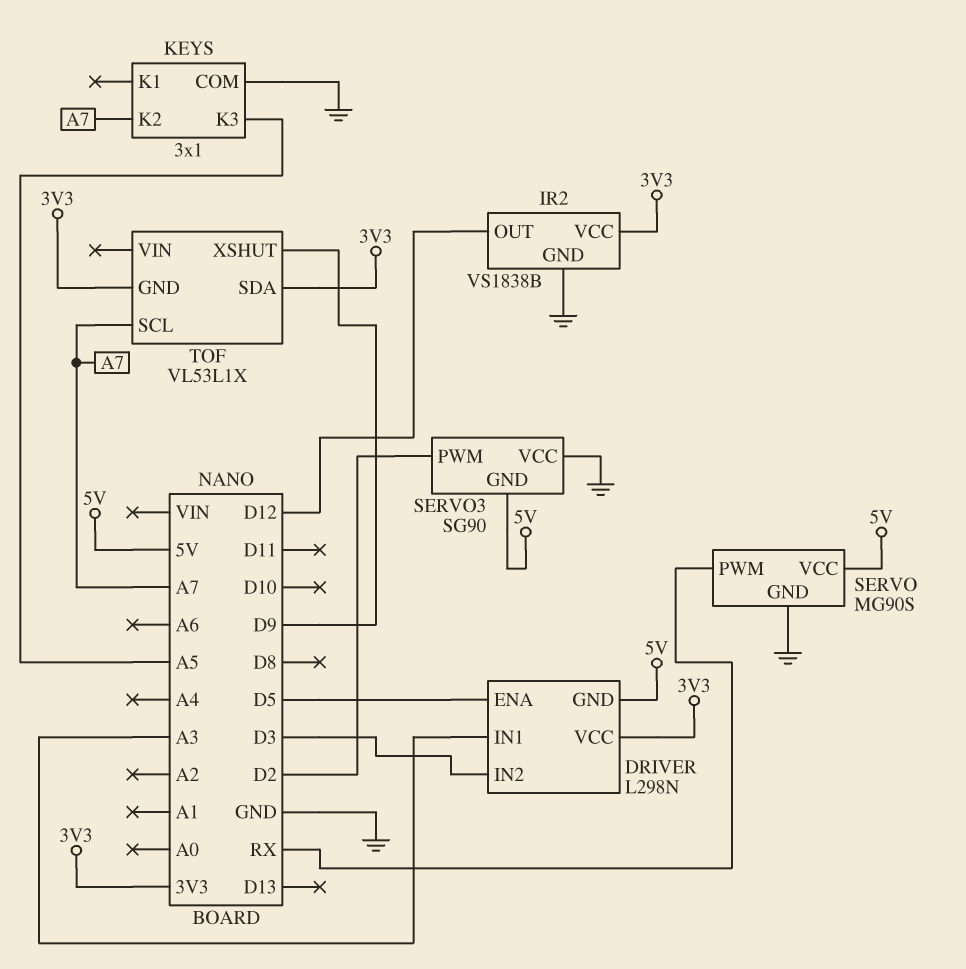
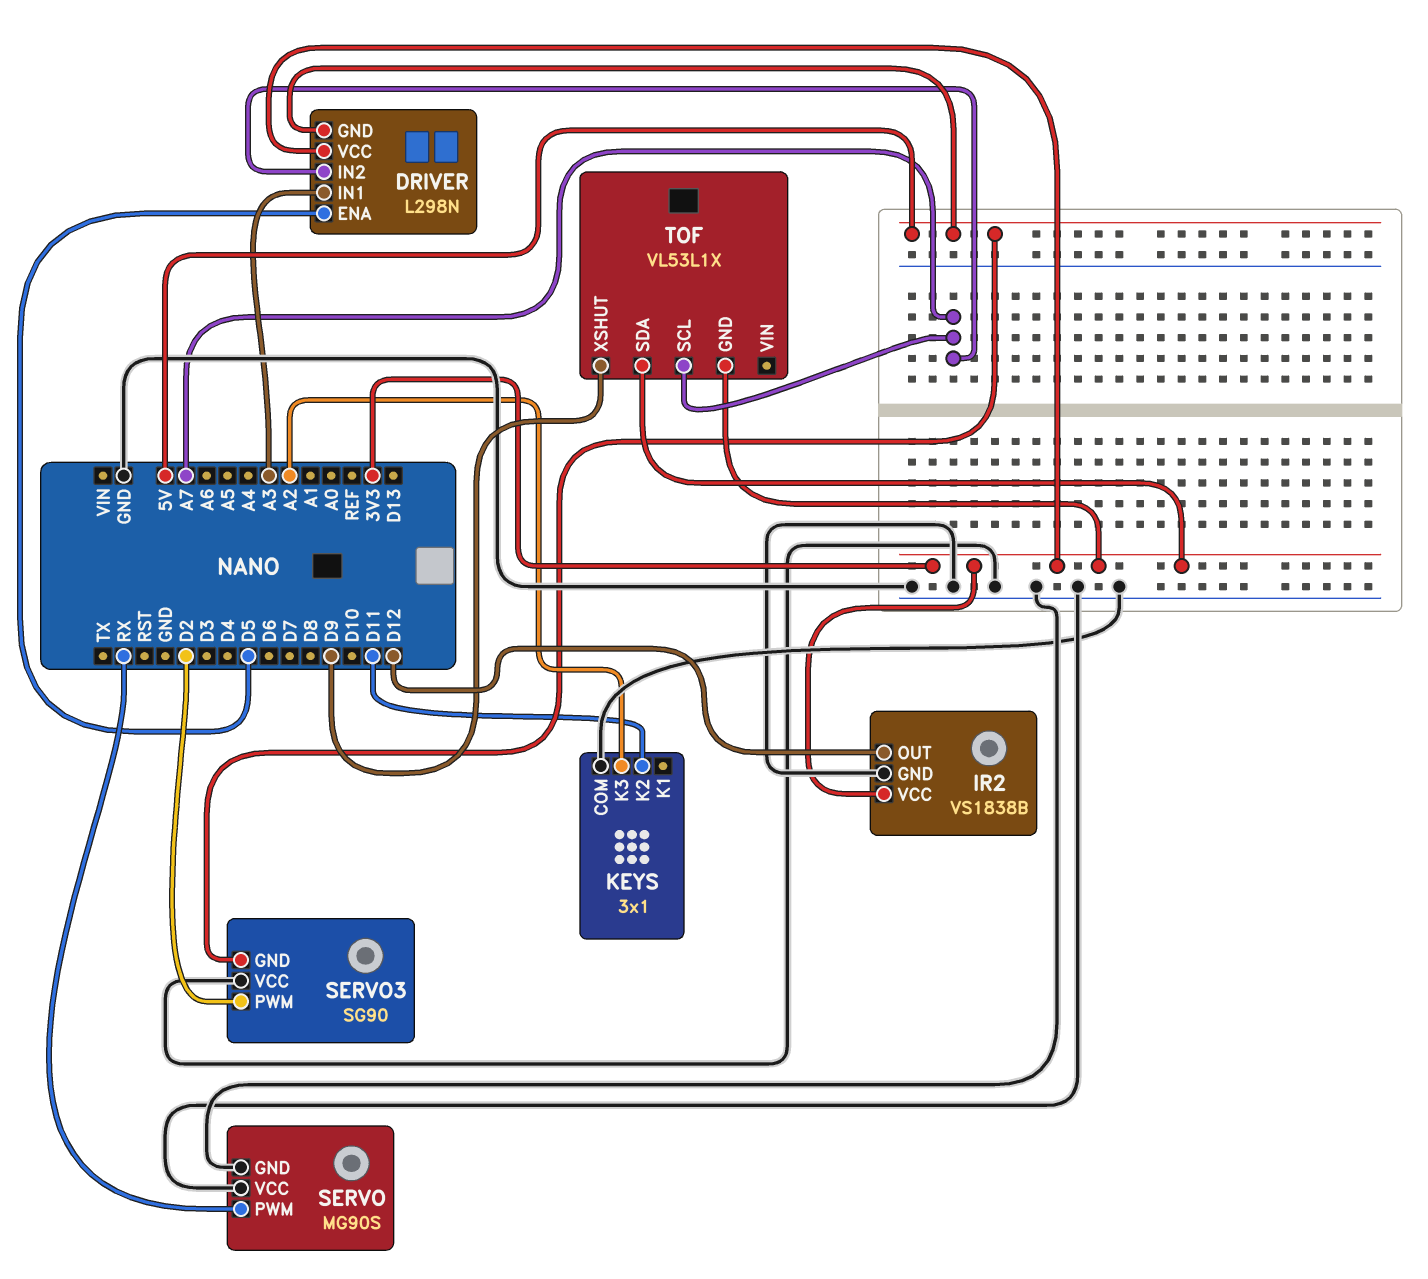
DRIVER pin IN2: D3 -> A7
KEYS pin K2: A7 -> D11
KEYS pin K3: A5 -> A2
SERVO pin VCC: 5V -> GND

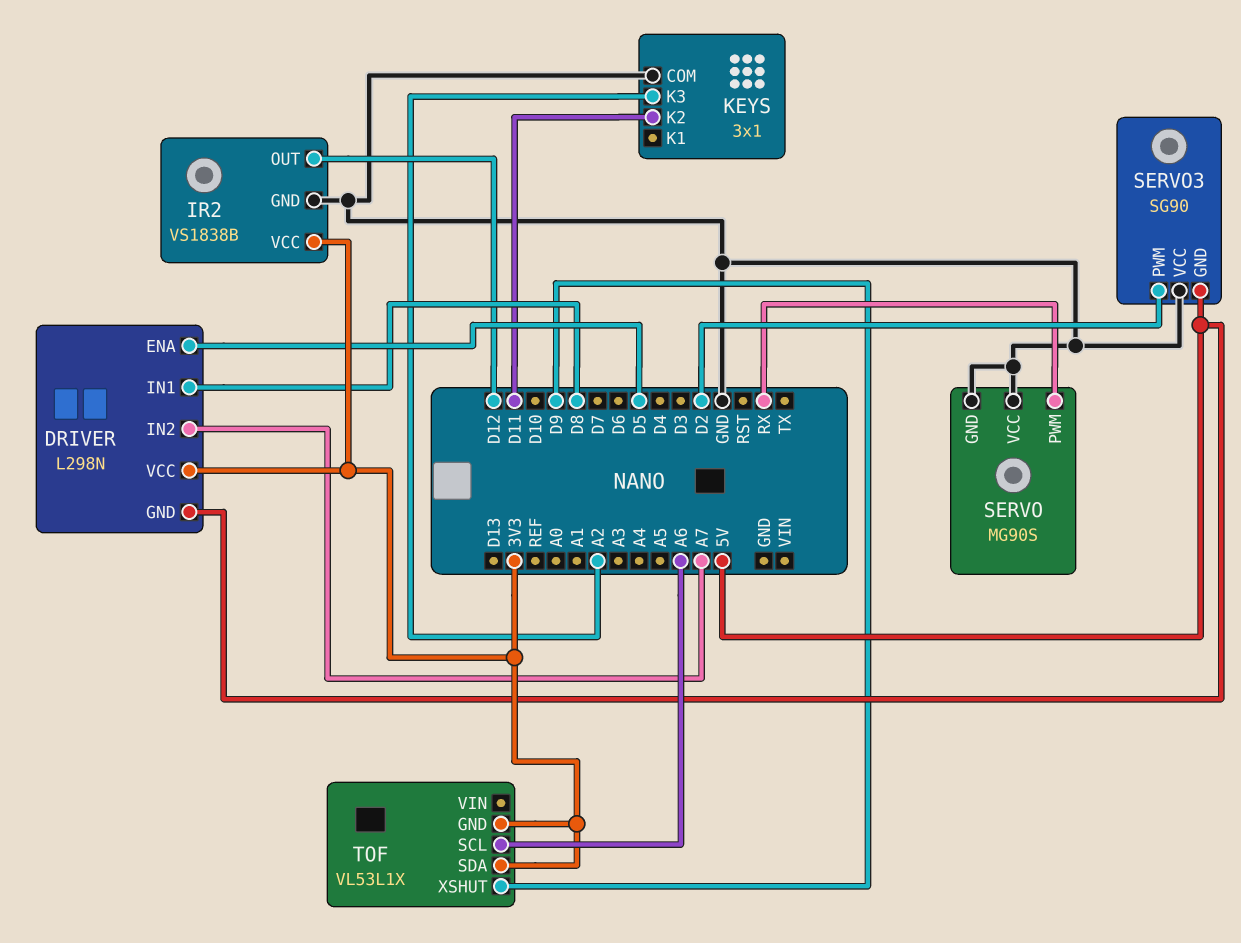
DRIVER pin IN1: A3 -> D8
TOF pin SCL: A7 -> A6

